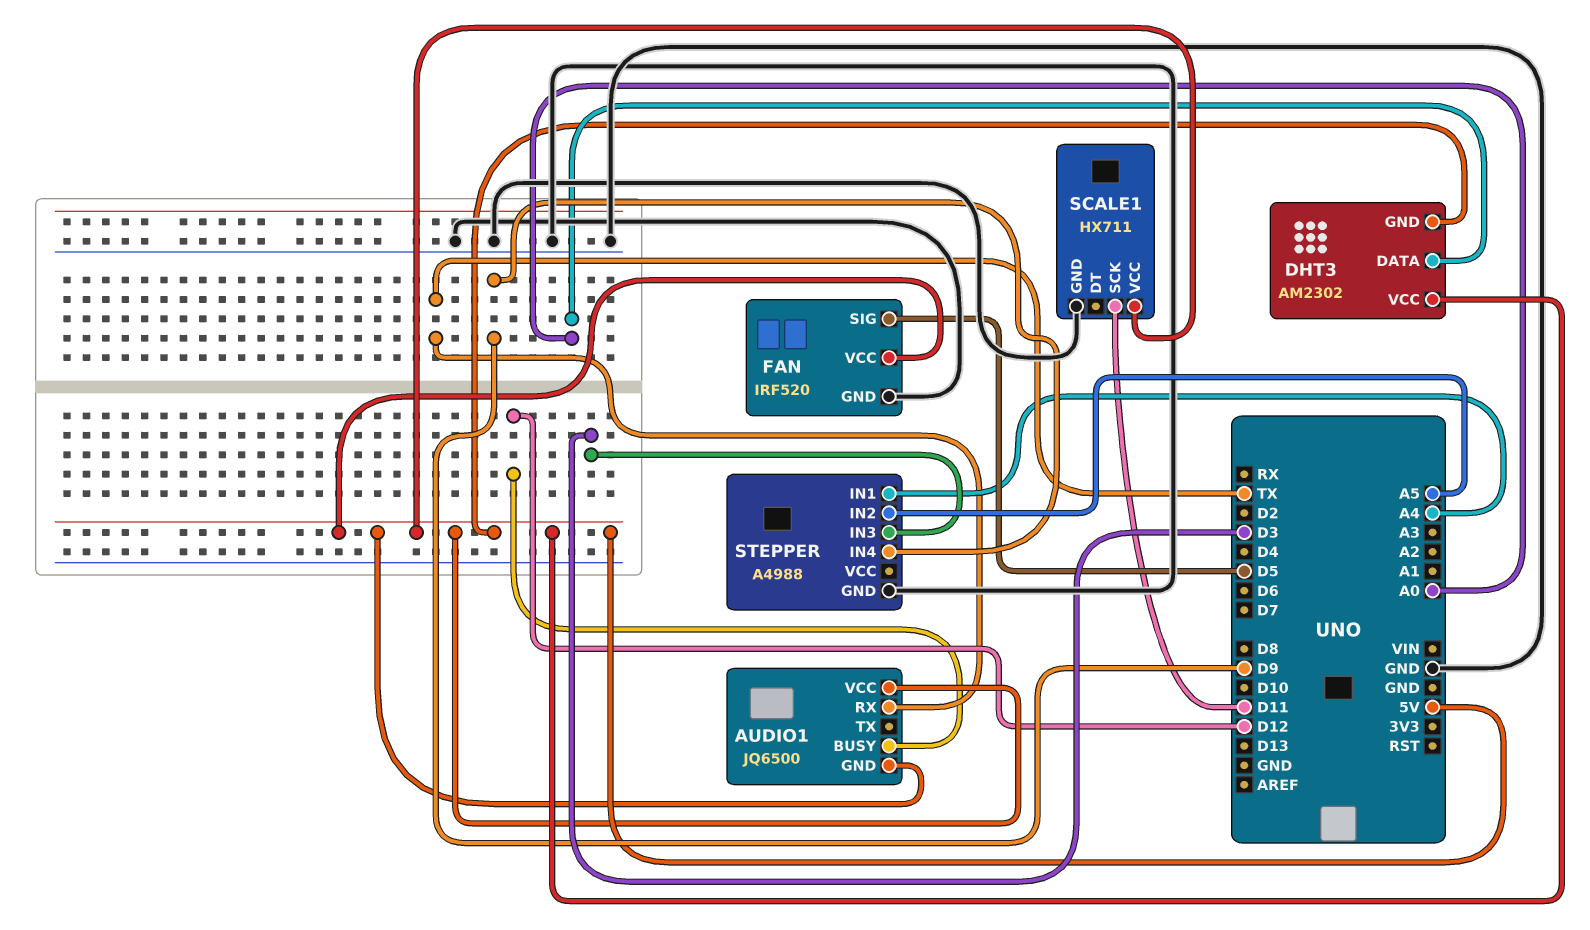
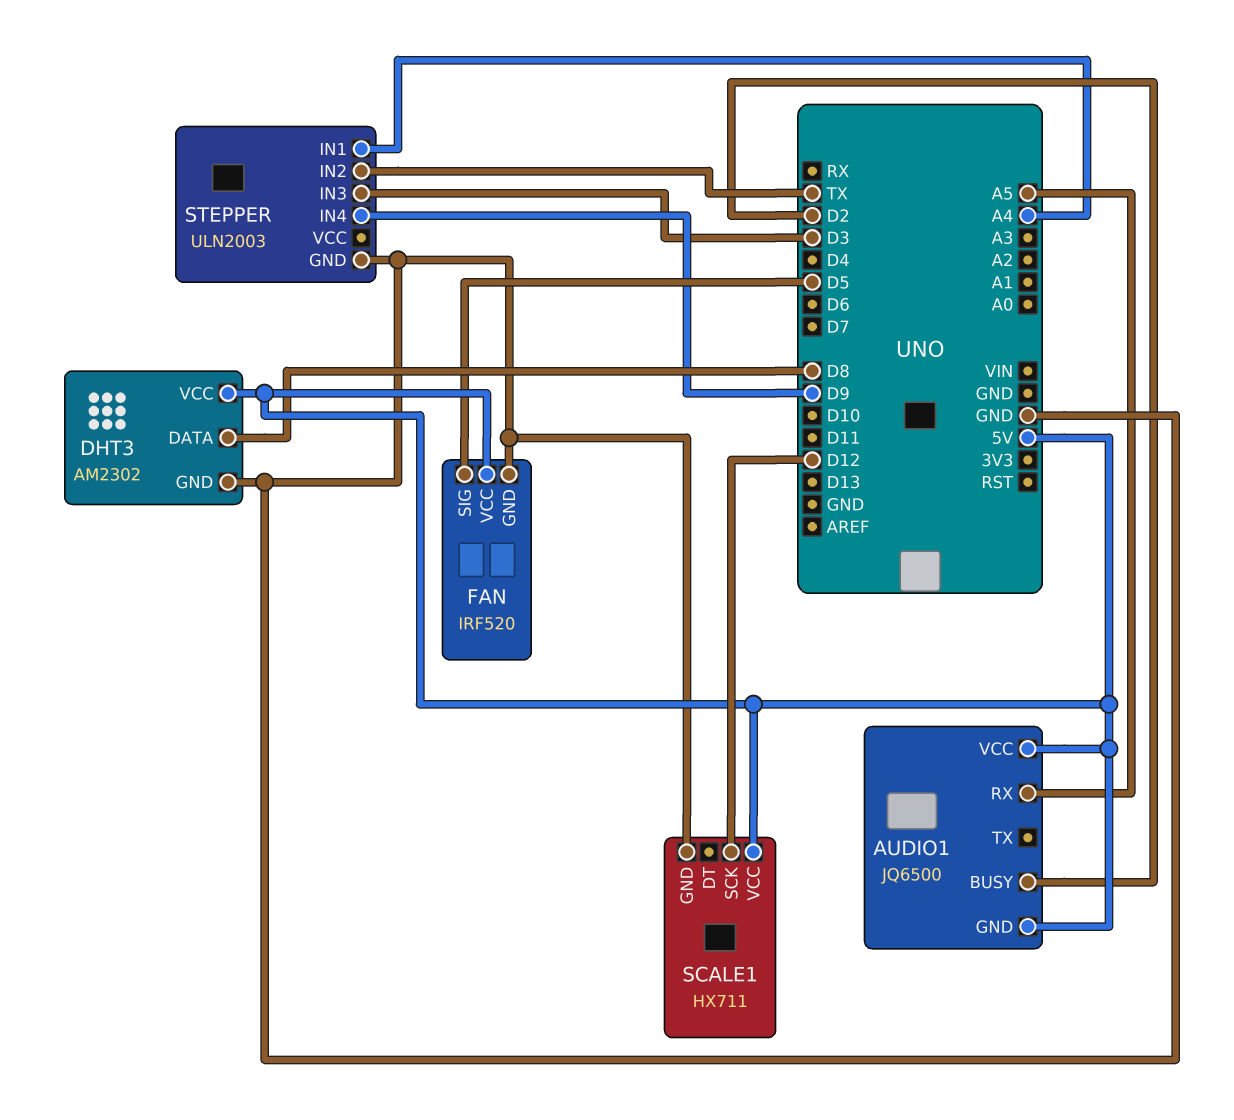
AUDIO1 pin BUSY: D12 -> D2
AUDIO1 pin RX: TX -> A5
DHT3 pin DATA: A0 -> D8
DHT3 pin GND: 5V -> GND
SCALE1 pin SCK: D11 -> D12
STEPPER: A4988 -> ULN2003
STEPPER pin IN2: A5 -> TX

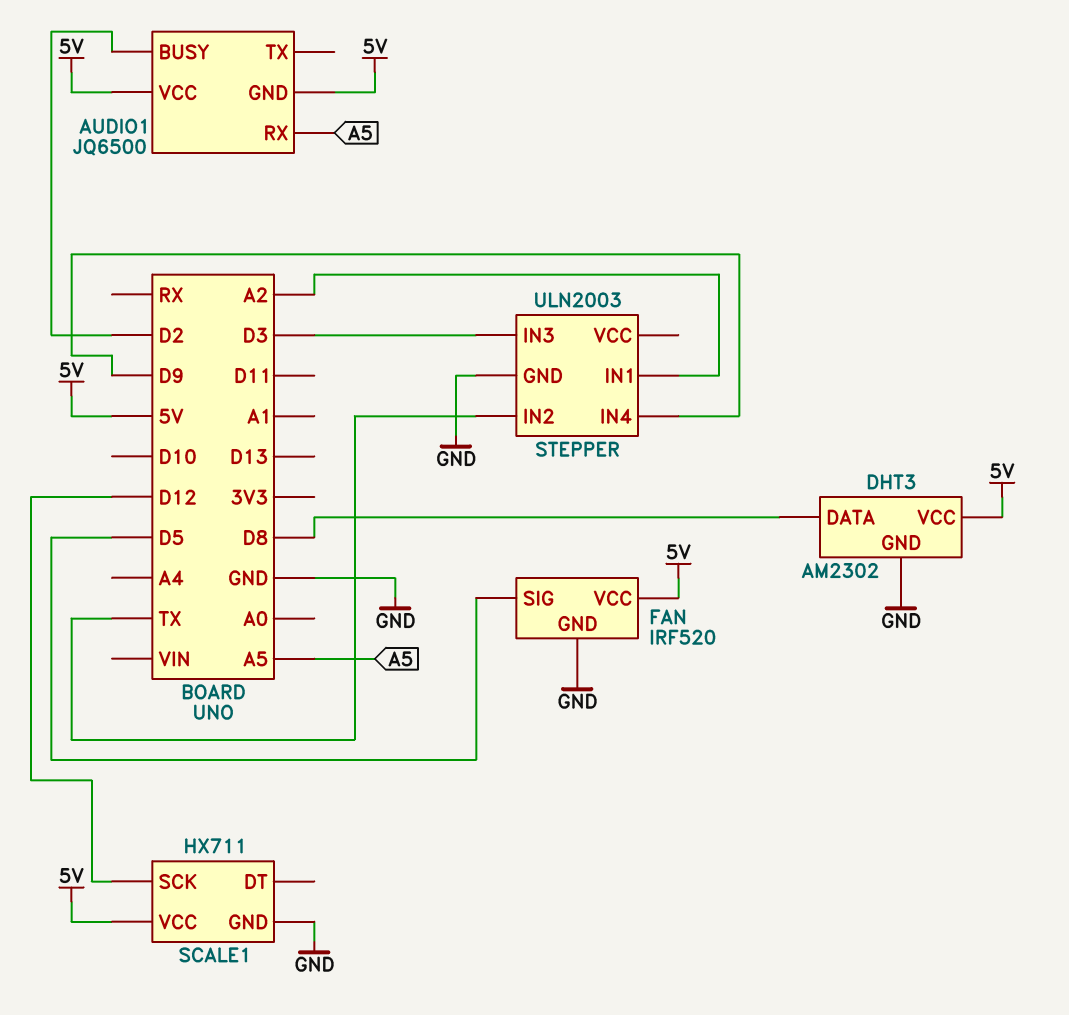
STEPPER pin IN1: A4 -> A2

